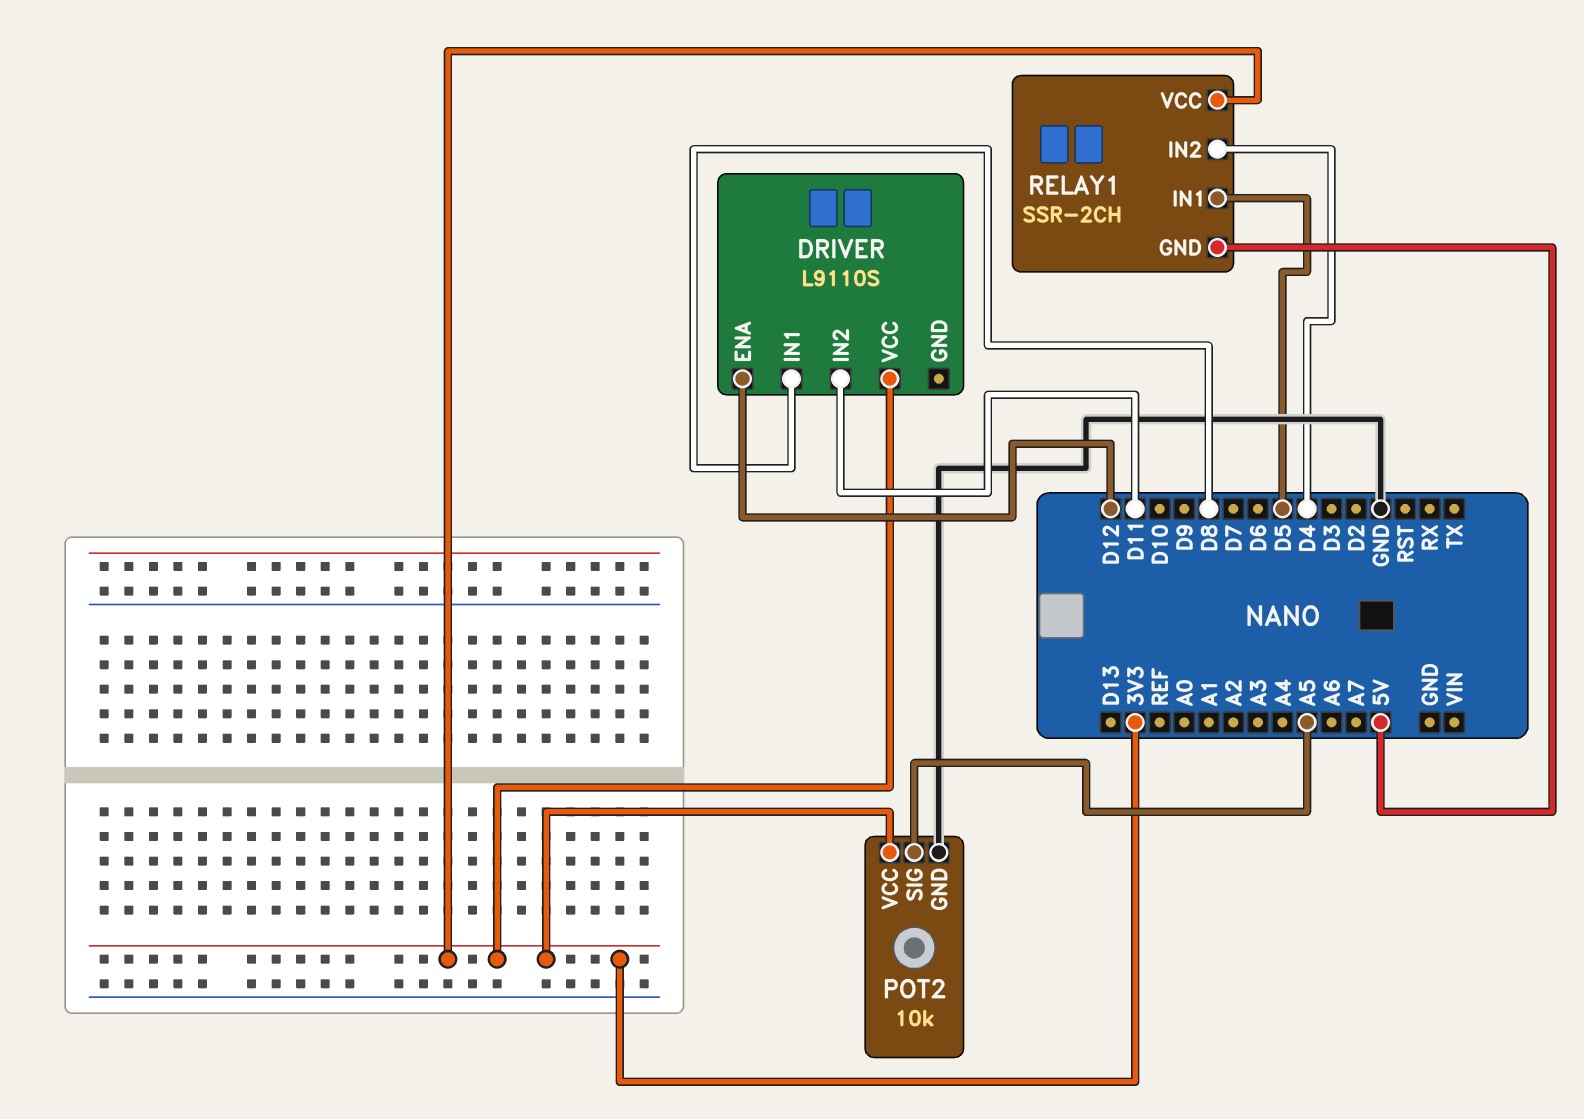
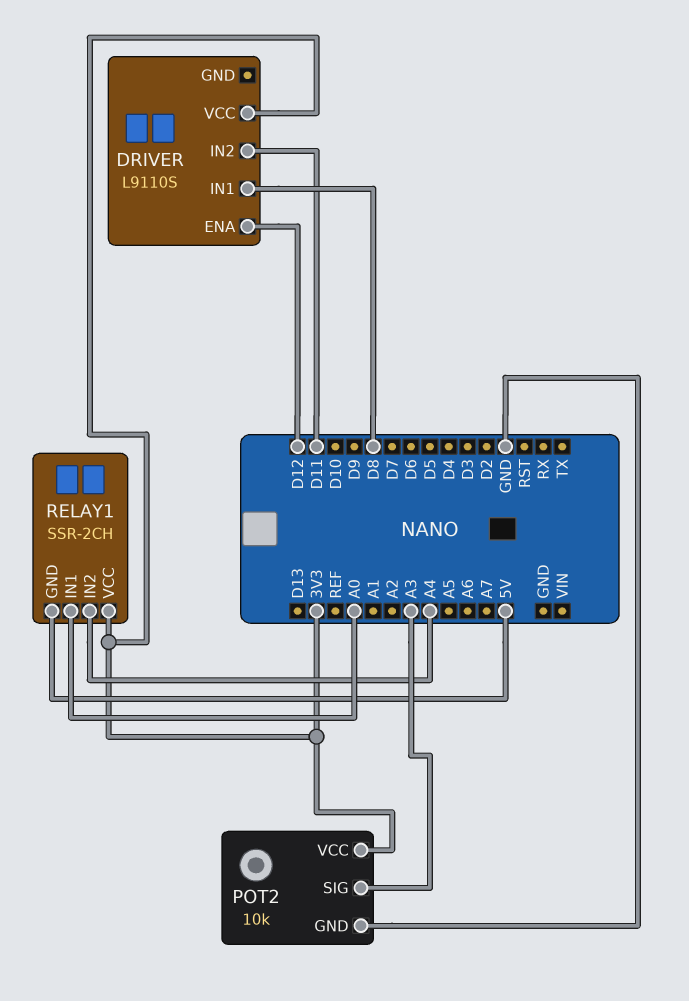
POT2 pin SIG: A5 -> A3
RELAY1 pin IN1: D5 -> A0
RELAY1 pin IN2: D4 -> A4

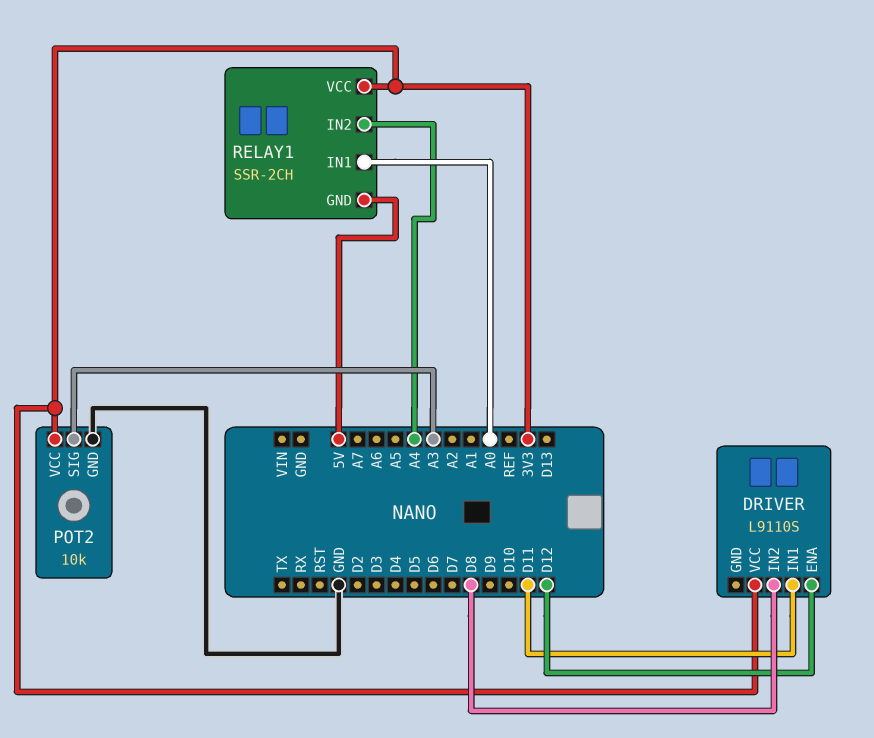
DRIVER pin IN1: D8 -> D11
DRIVER pin IN2: D11 -> D8

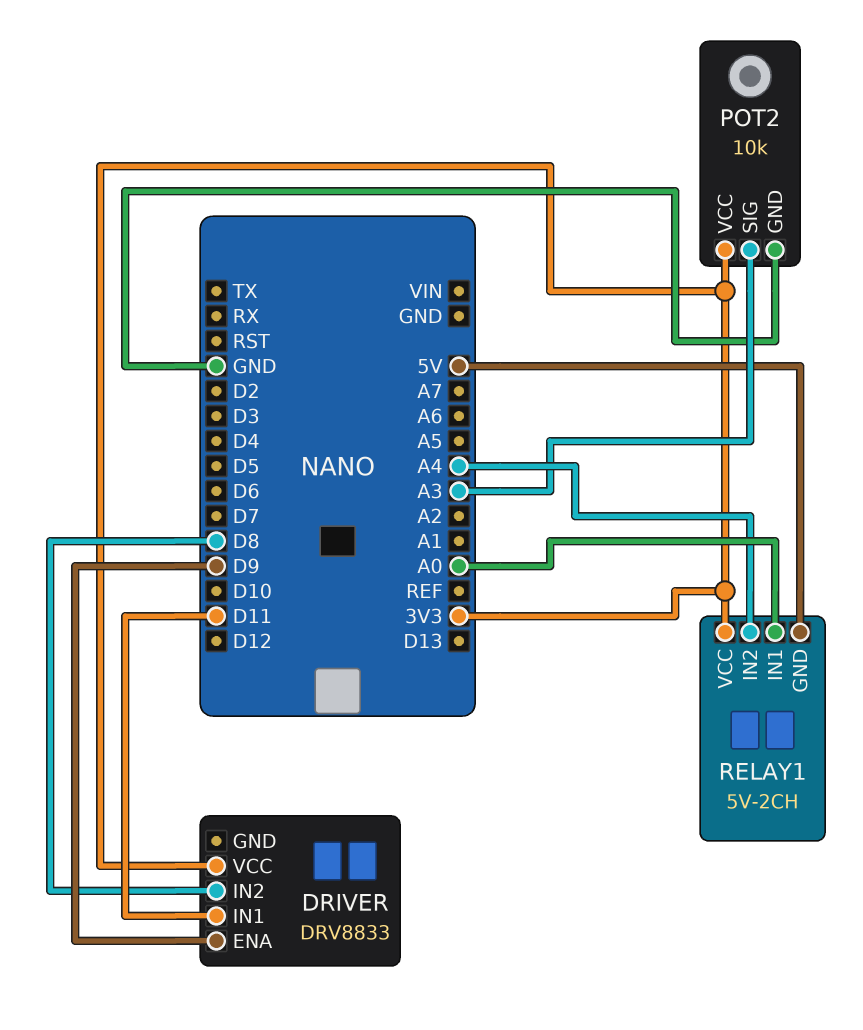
DRIVER: L9110S -> DRV8833
DRIVER pin ENA: D12 -> D9
RELAY1: SSR-2CH -> 5V-2CH

